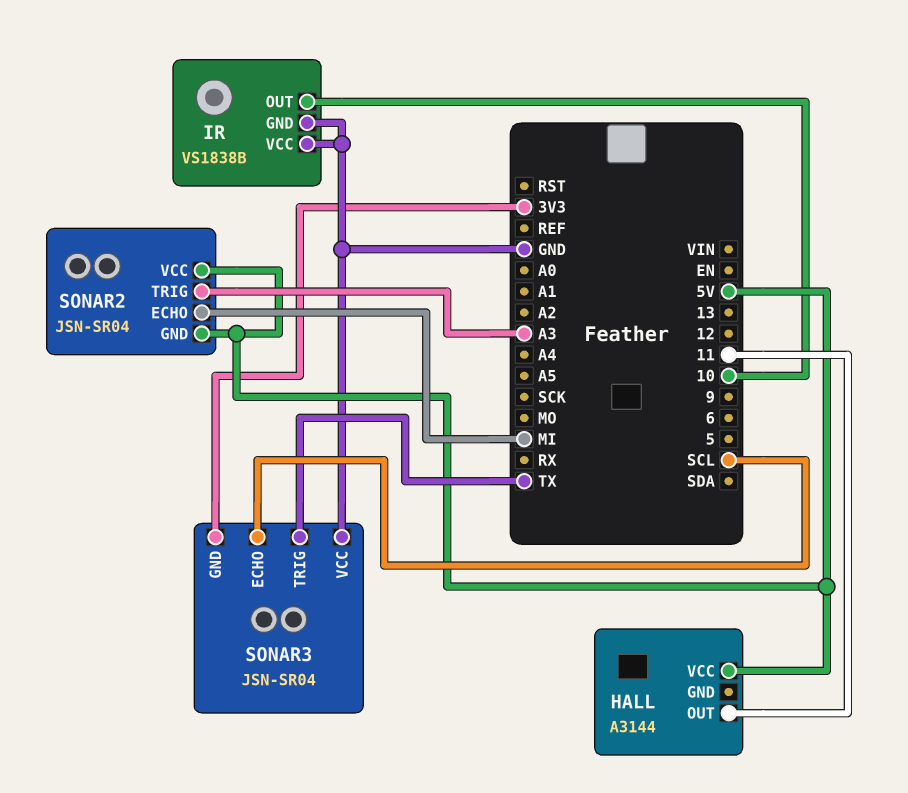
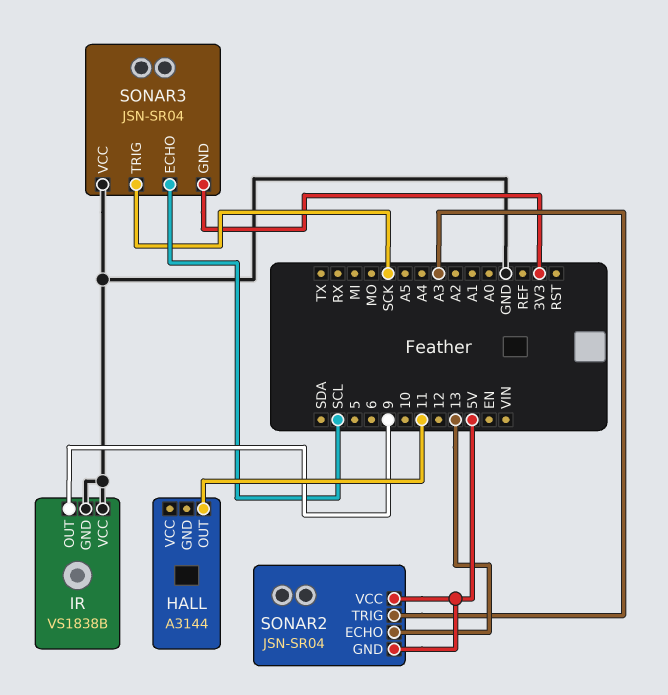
HALL pin VCC: 5V -> none
IR pin OUT: 10 -> 9
SONAR2 pin ECHO: MI -> 13
SONAR3 pin TRIG: TX -> SCK

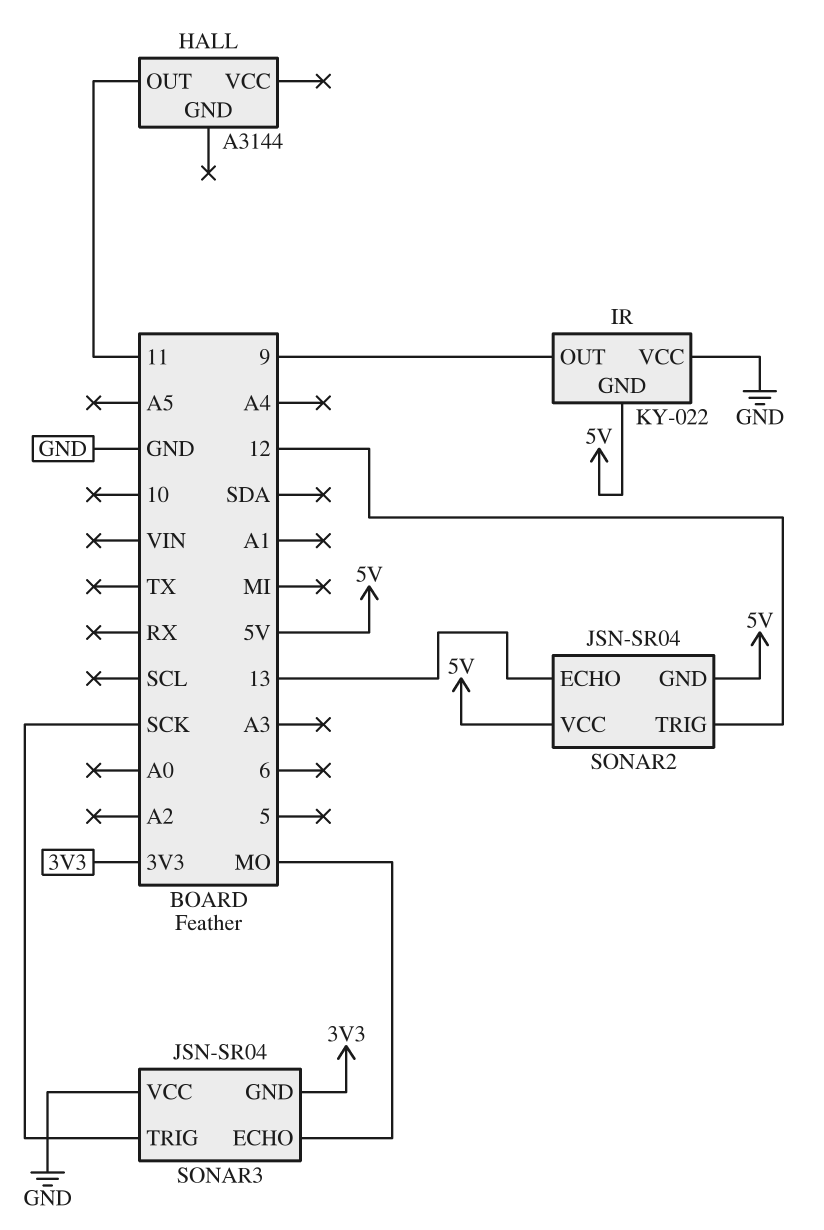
IR: VS1838B -> KY-022
IR pin GND: GND -> 5V
SONAR2 pin TRIG: A3 -> 12
SONAR3 pin ECHO: SCL -> MO

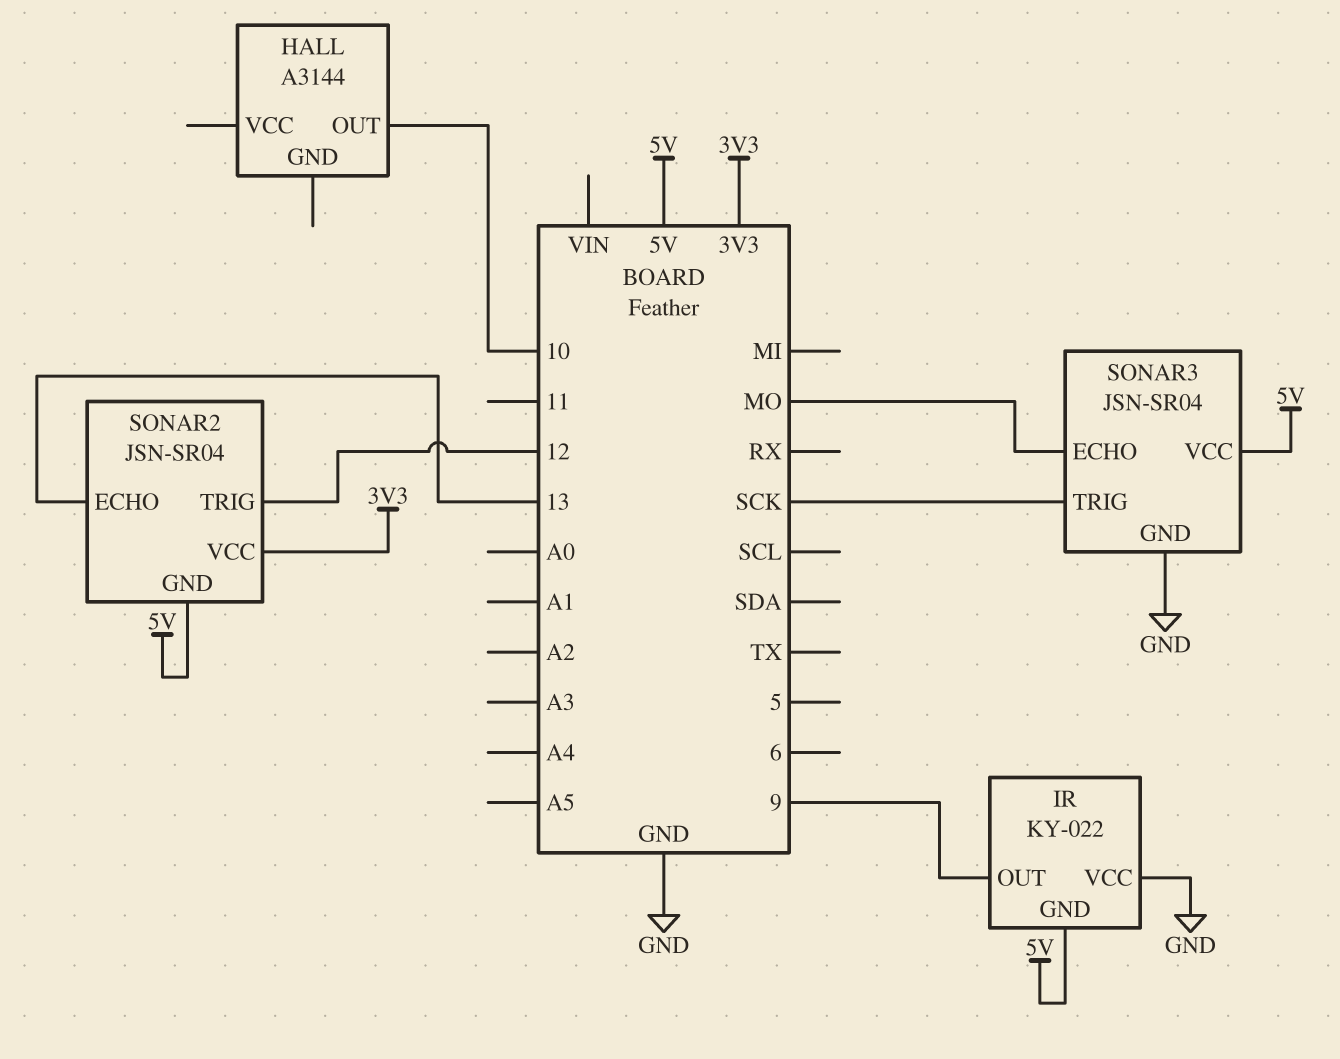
HALL pin OUT: 11 -> 10
SONAR2 pin VCC: 5V -> 3V3
SONAR3 pin GND: 3V3 -> GND
SONAR3 pin VCC: GND -> 5V

